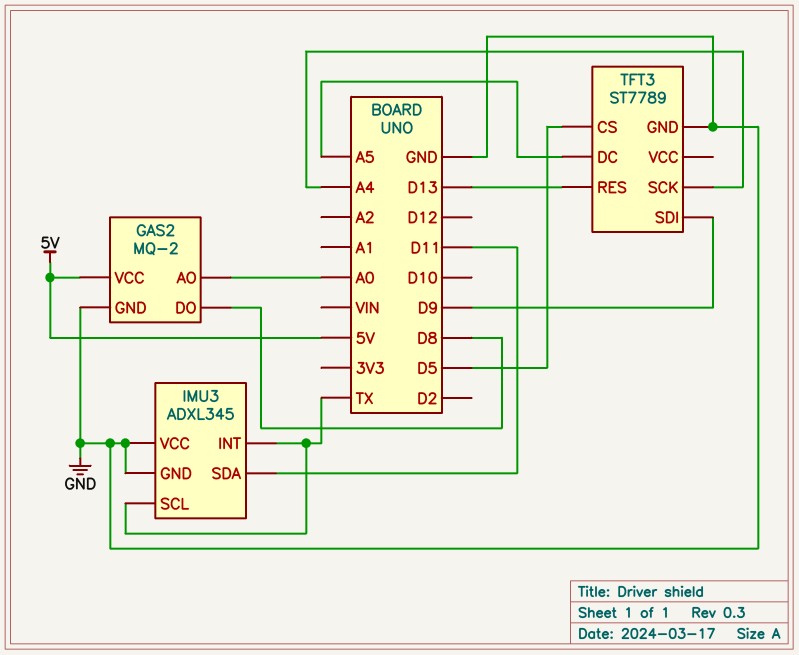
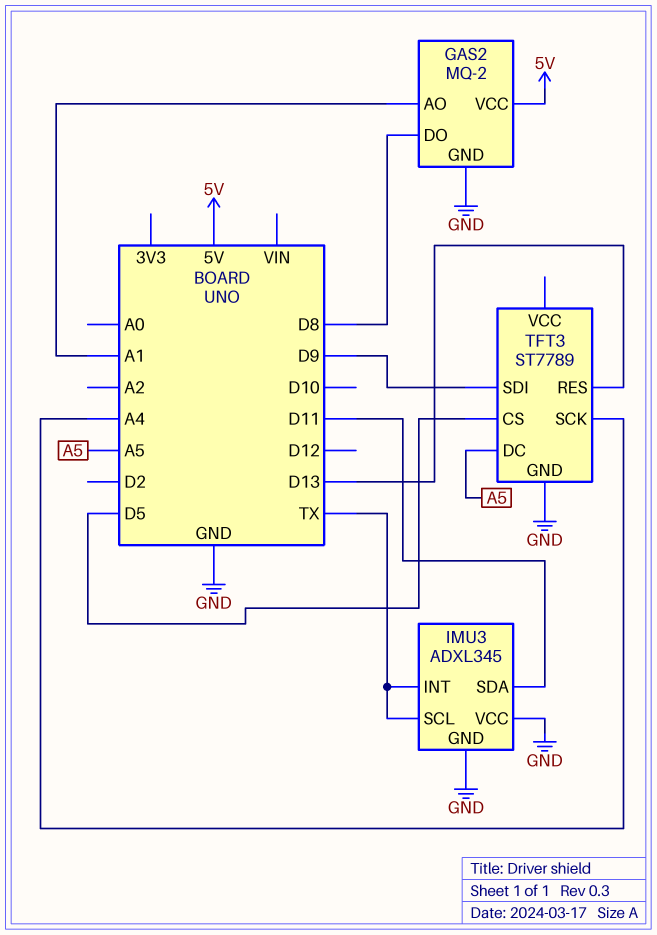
GAS2 pin AO: A0 -> A1

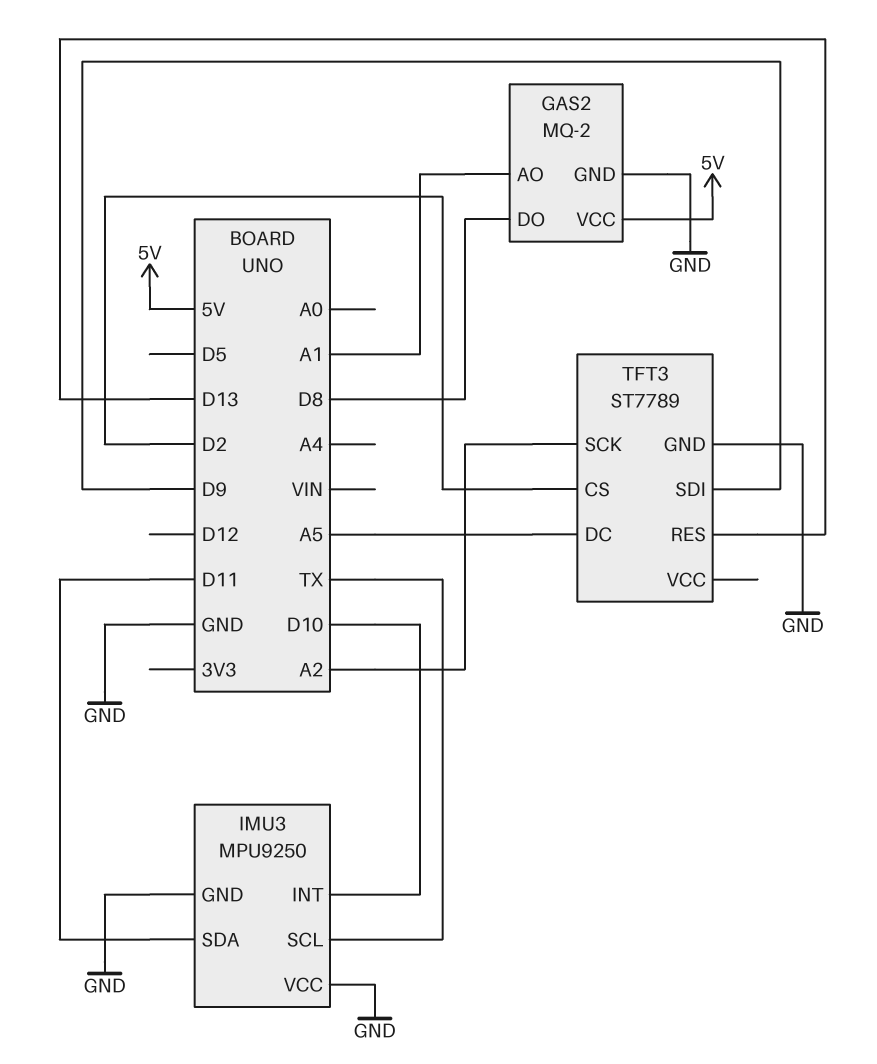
IMU3: ADXL345 -> MPU9250
IMU3 pin INT: TX -> D10
TFT3 pin CS: D5 -> D2
TFT3 pin SCK: A4 -> A2

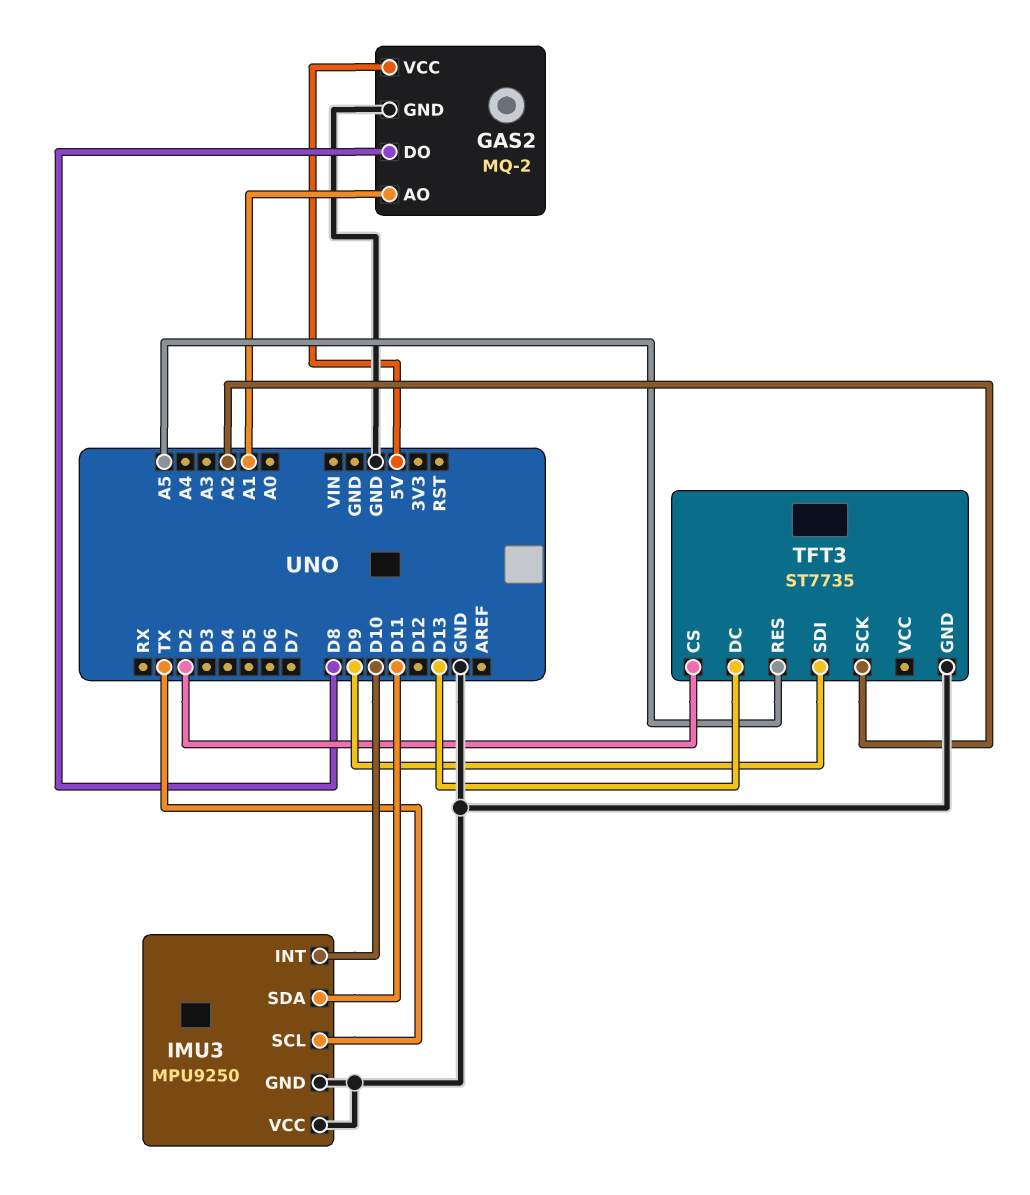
TFT3: ST7789 -> ST7735
TFT3 pin DC: A5 -> D13
TFT3 pin RES: D13 -> A5

